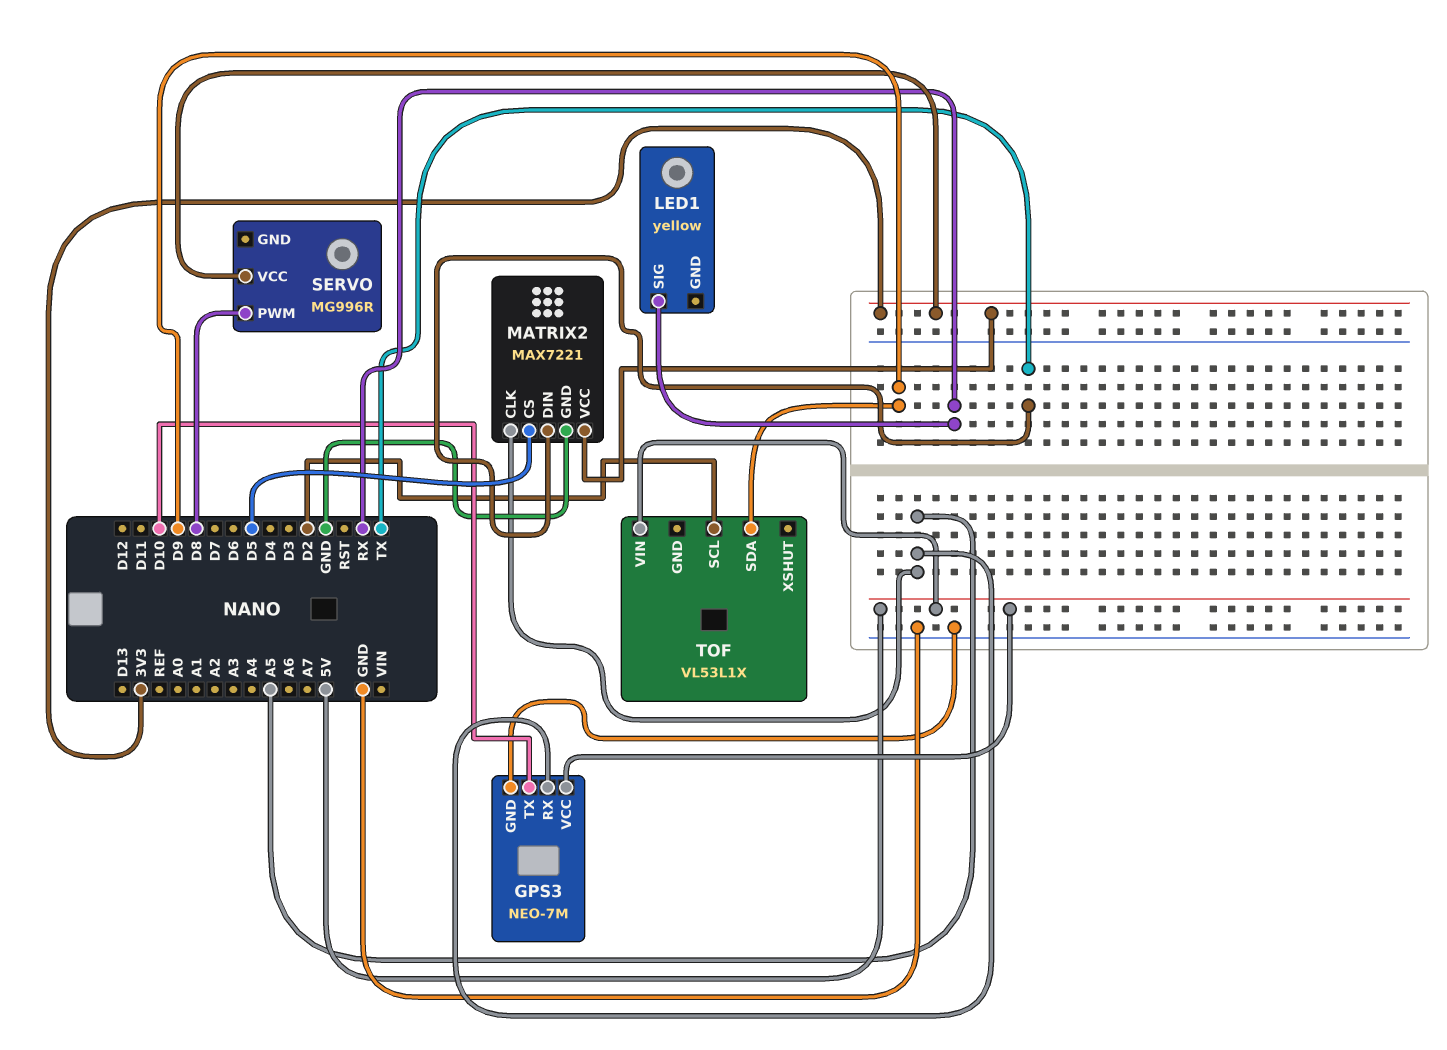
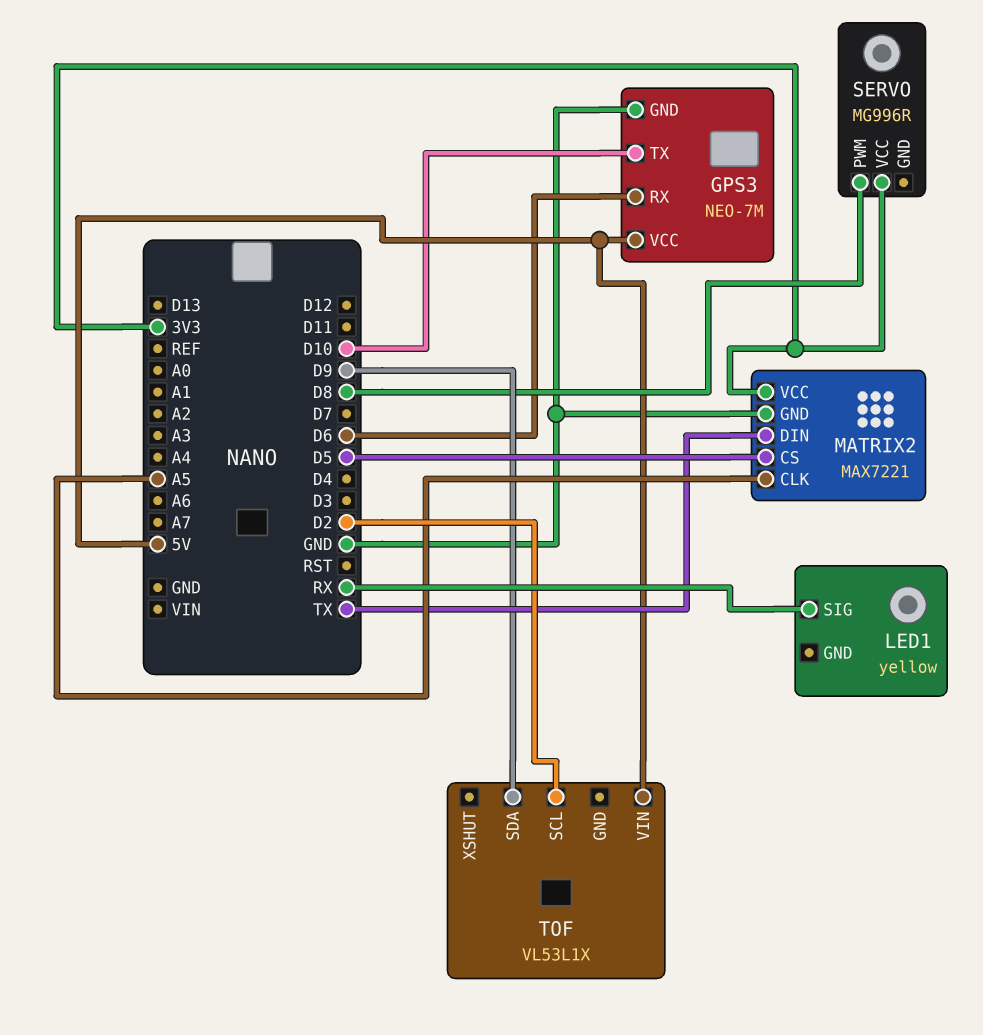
GPS3 pin RX: A5 -> D6

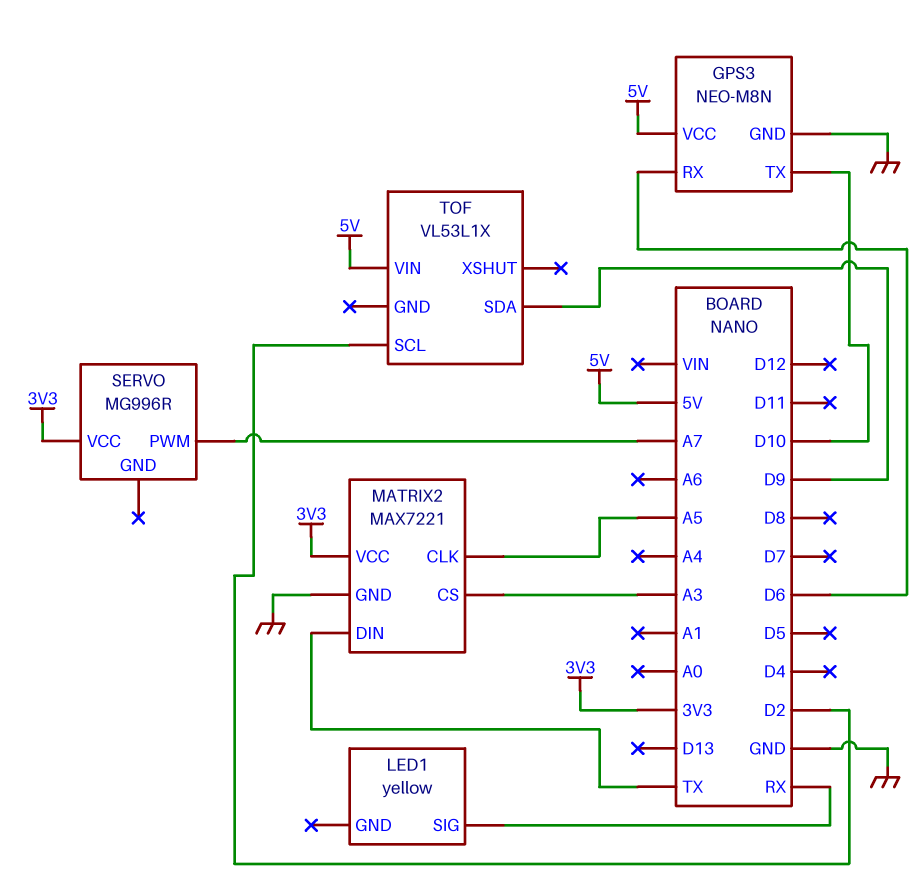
GPS3: NEO-7M -> NEO-M8N
MATRIX2 pin CS: D5 -> A3
SERVO pin PWM: D8 -> A7

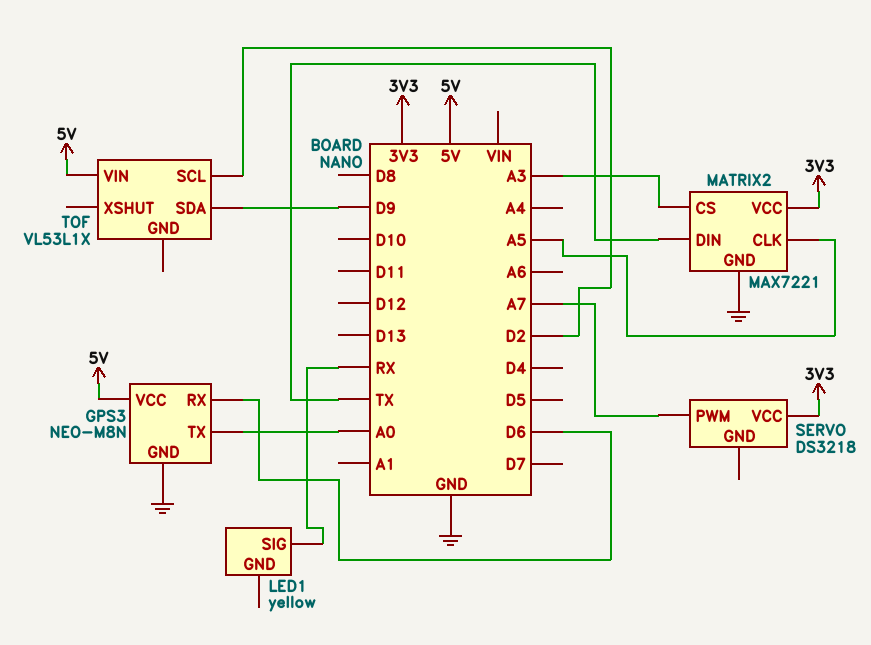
GPS3 pin TX: D10 -> A0
SERVO: MG996R -> DS3218

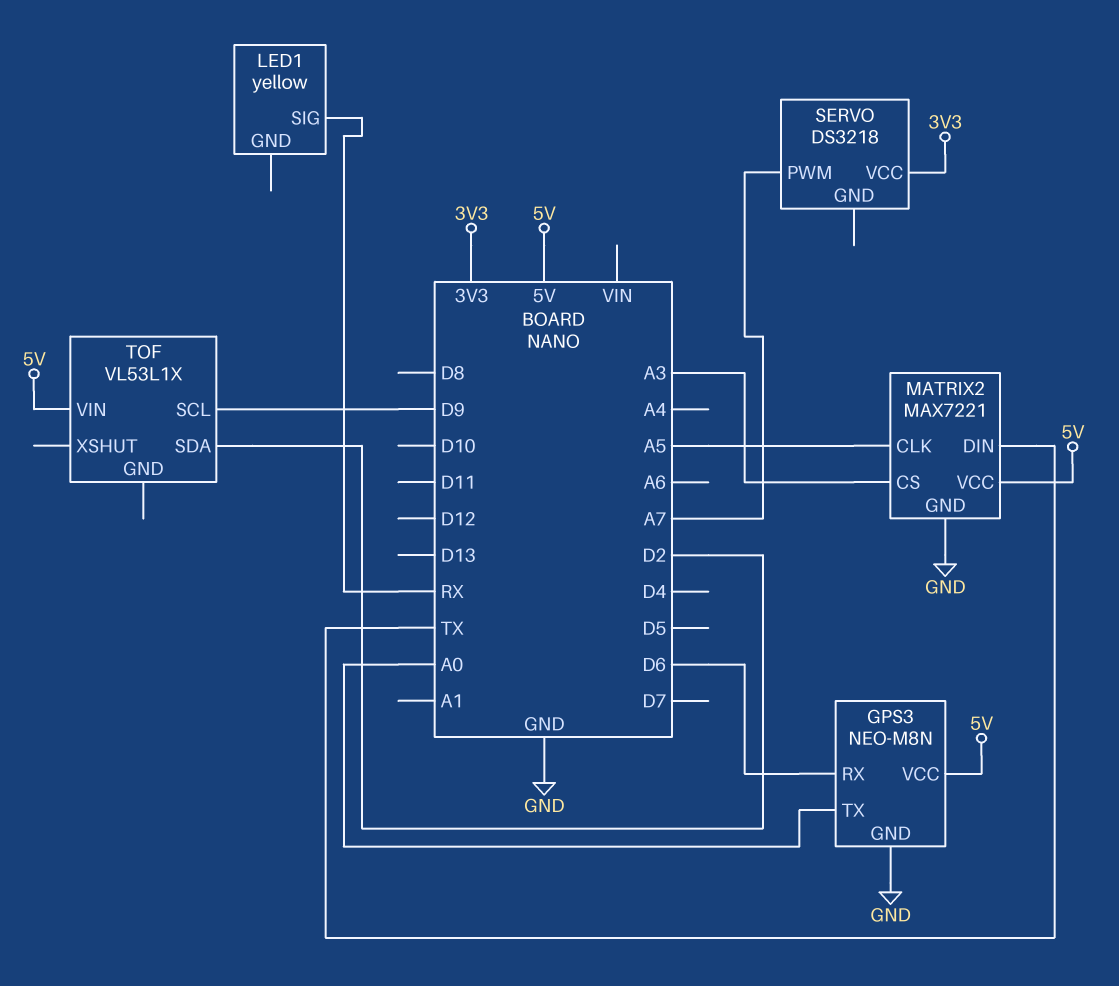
MATRIX2 pin VCC: 3V3 -> 5V
TOF pin SCL: D2 -> D9
TOF pin SDA: D9 -> D2

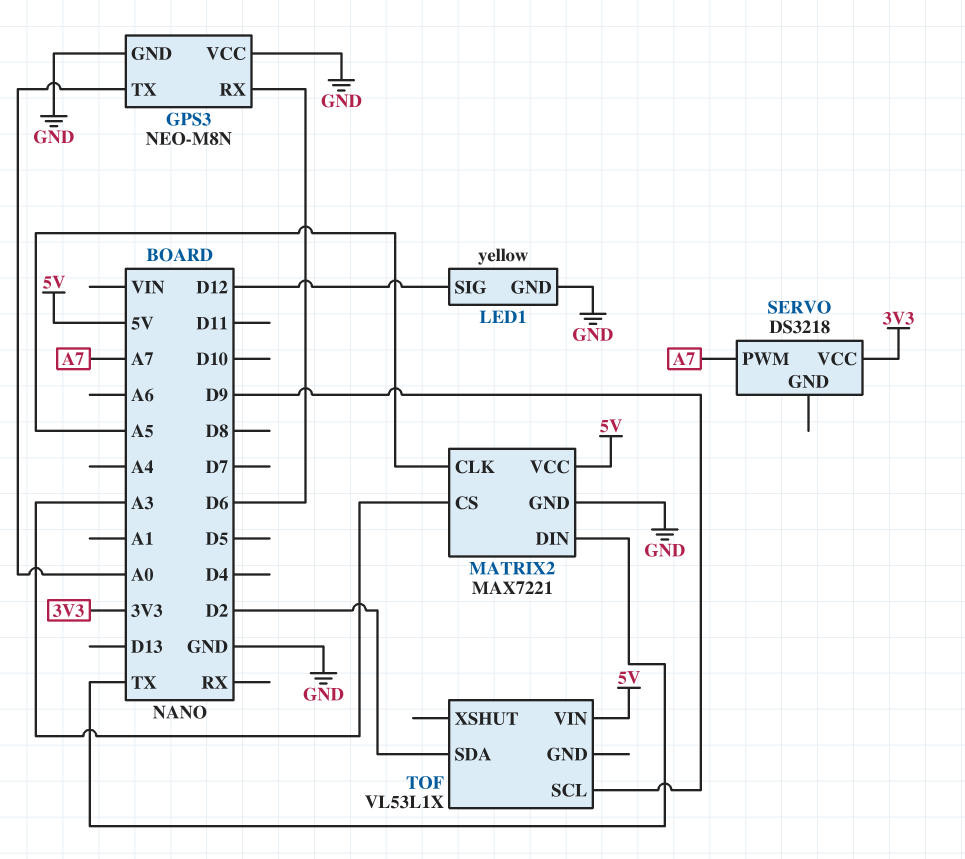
GPS3 pin VCC: 5V -> GND
LED1 pin GND: none -> GND
LED1 pin SIG: RX -> D12

